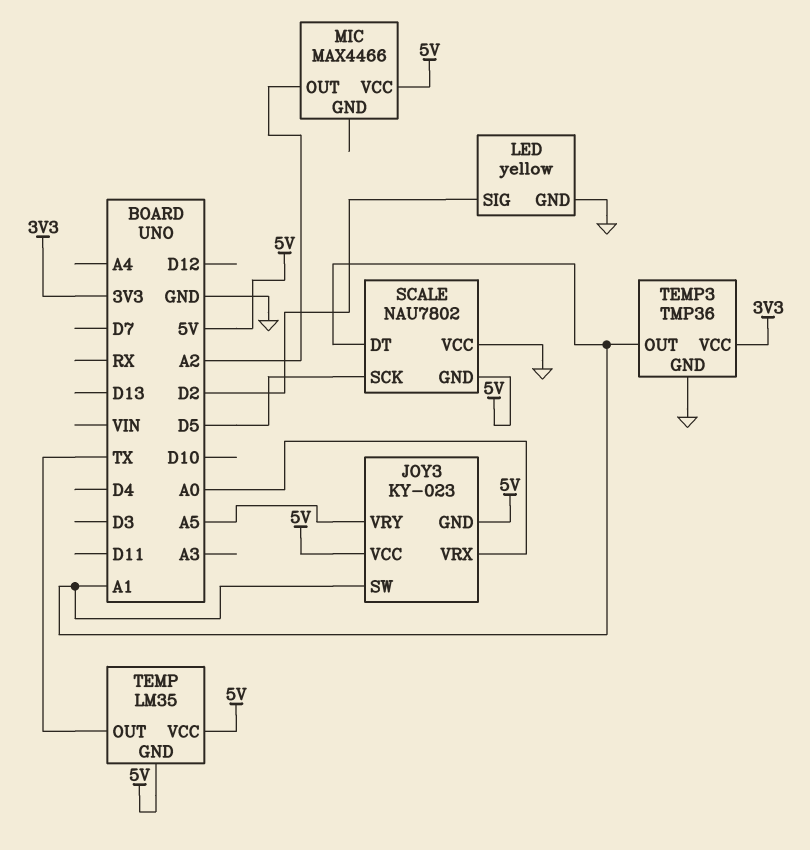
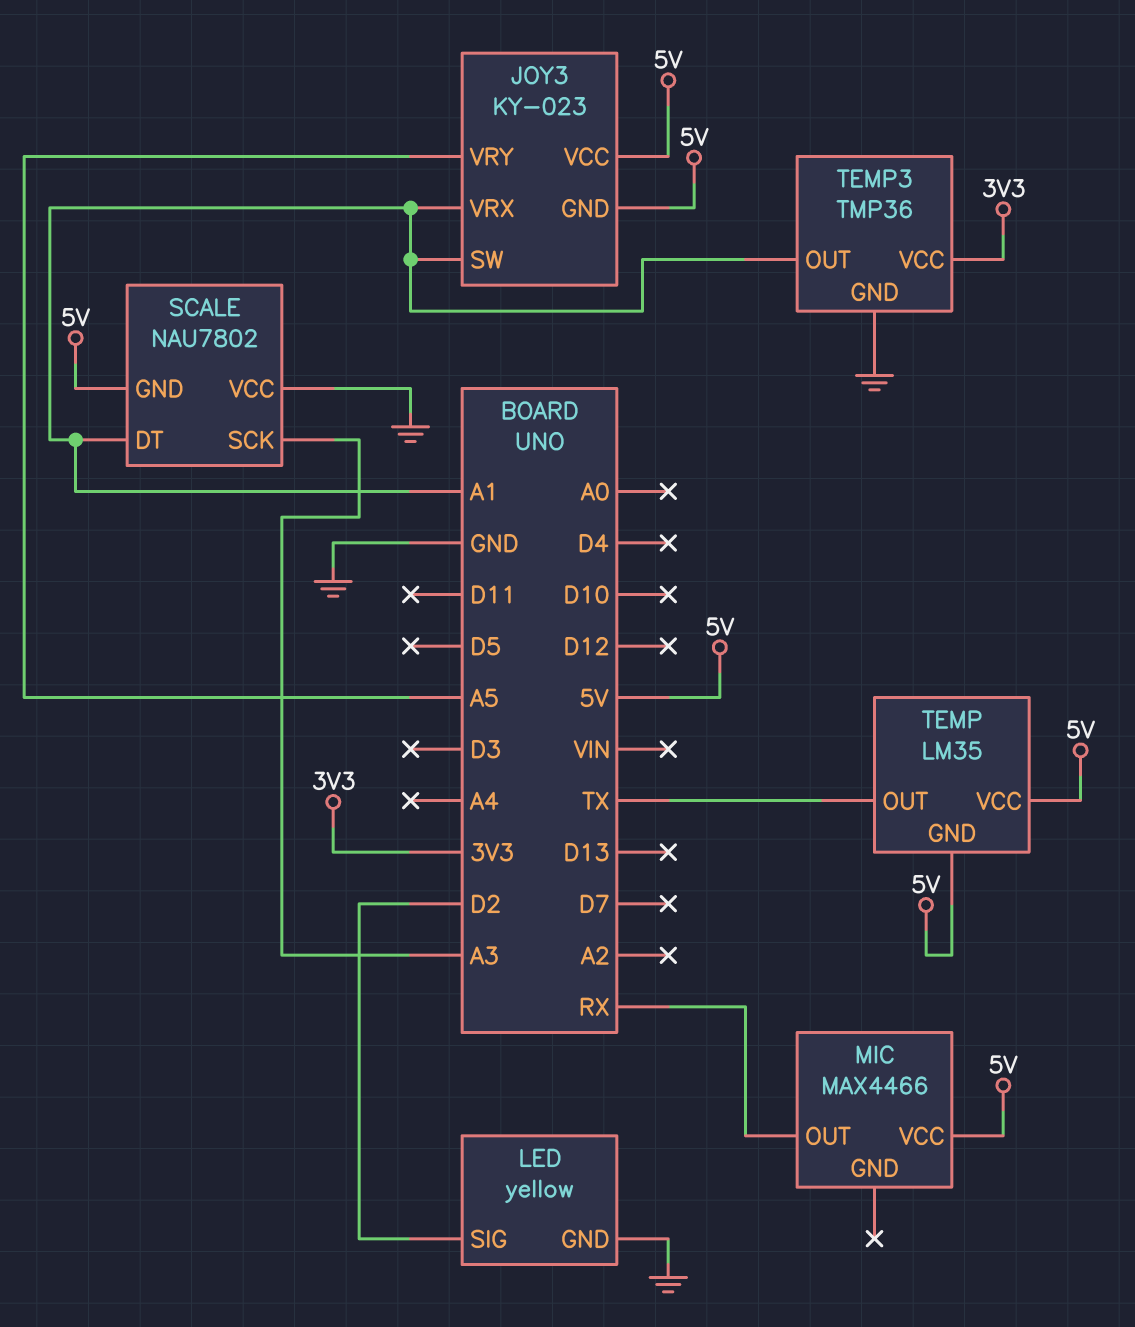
JOY3 pin VRX: A0 -> A1
MIC pin OUT: A2 -> RX
SCALE pin SCK: D5 -> A3

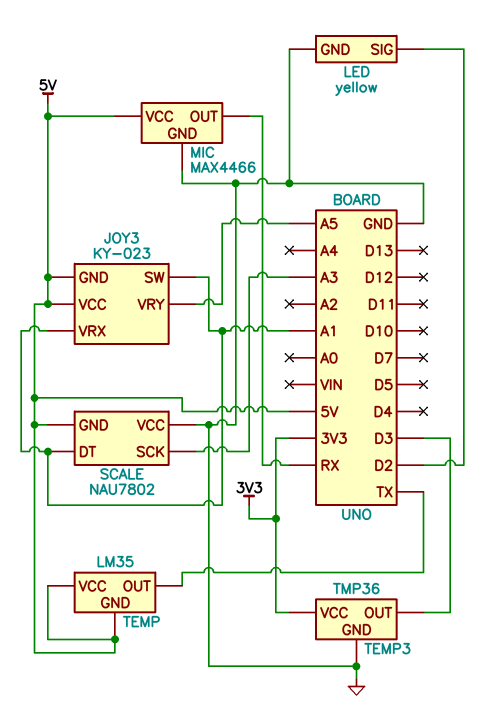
MIC pin GND: none -> GND
TEMP3 pin OUT: A1 -> D3

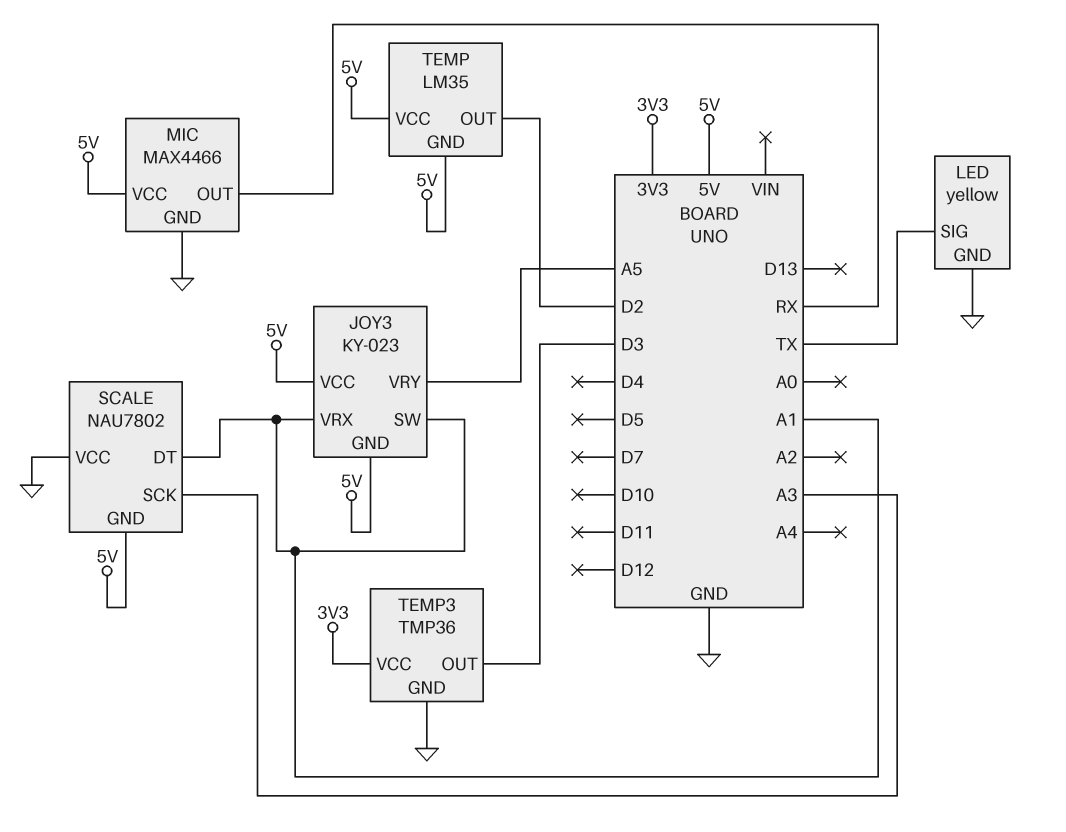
LED pin SIG: D2 -> TX
TEMP pin OUT: TX -> D2

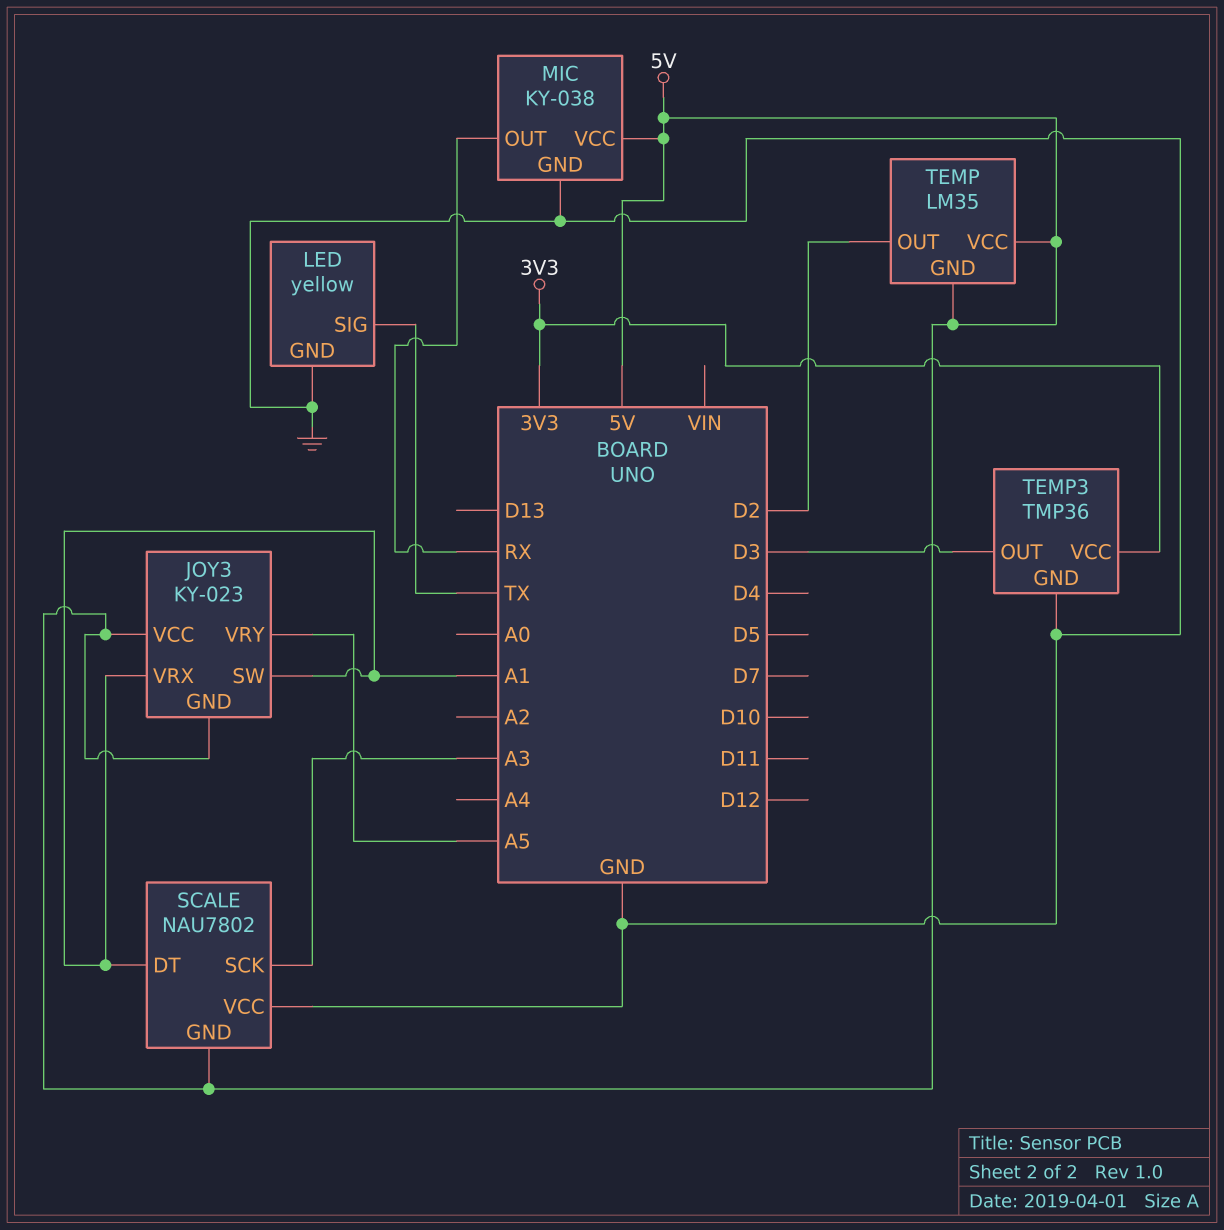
MIC: MAX4466 -> KY-038

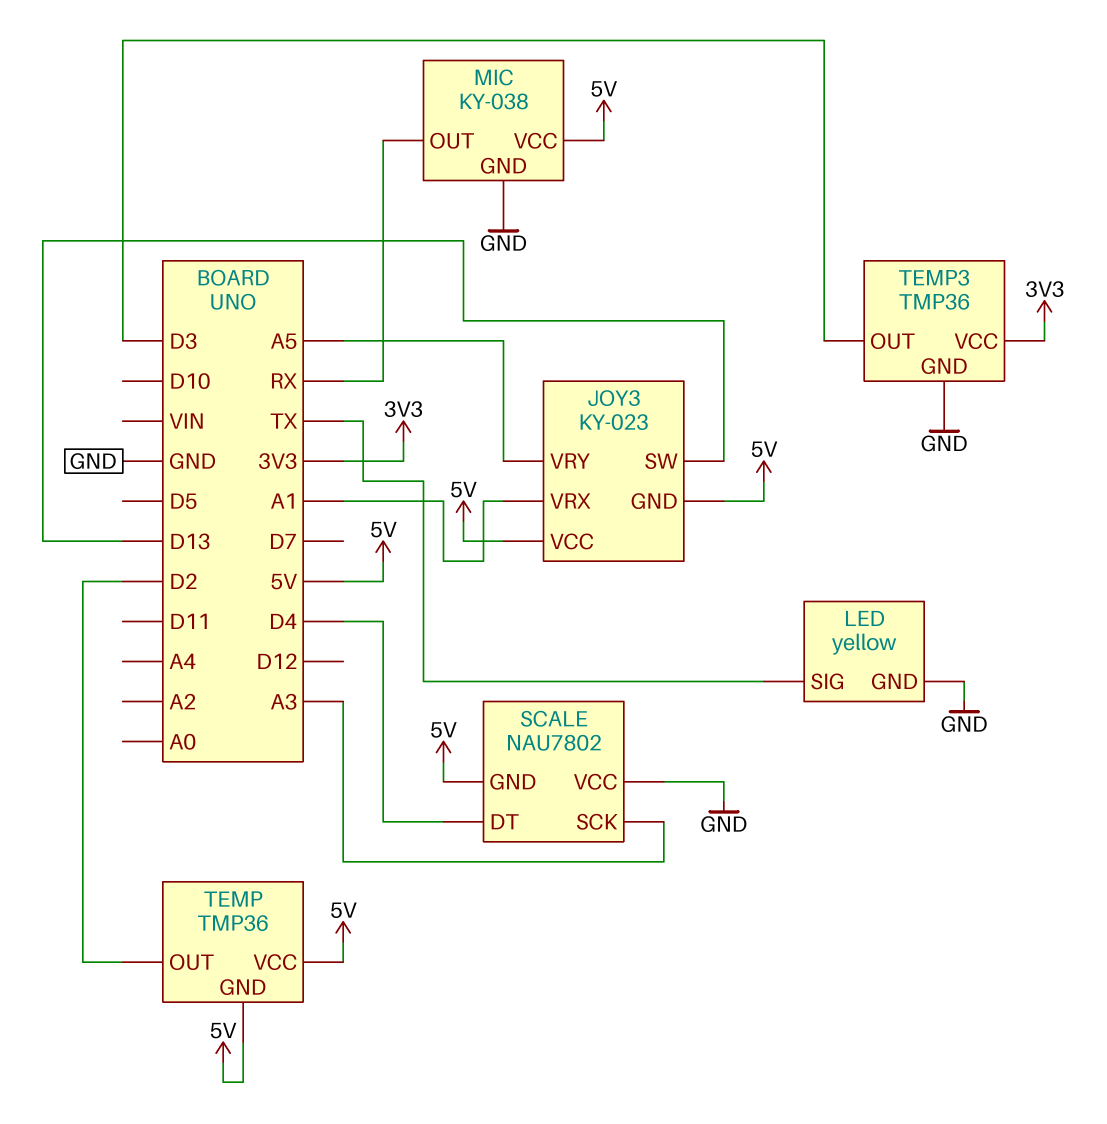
JOY3 pin SW: A1 -> D13
SCALE pin DT: A1 -> D4
TEMP: LM35 -> TMP36

